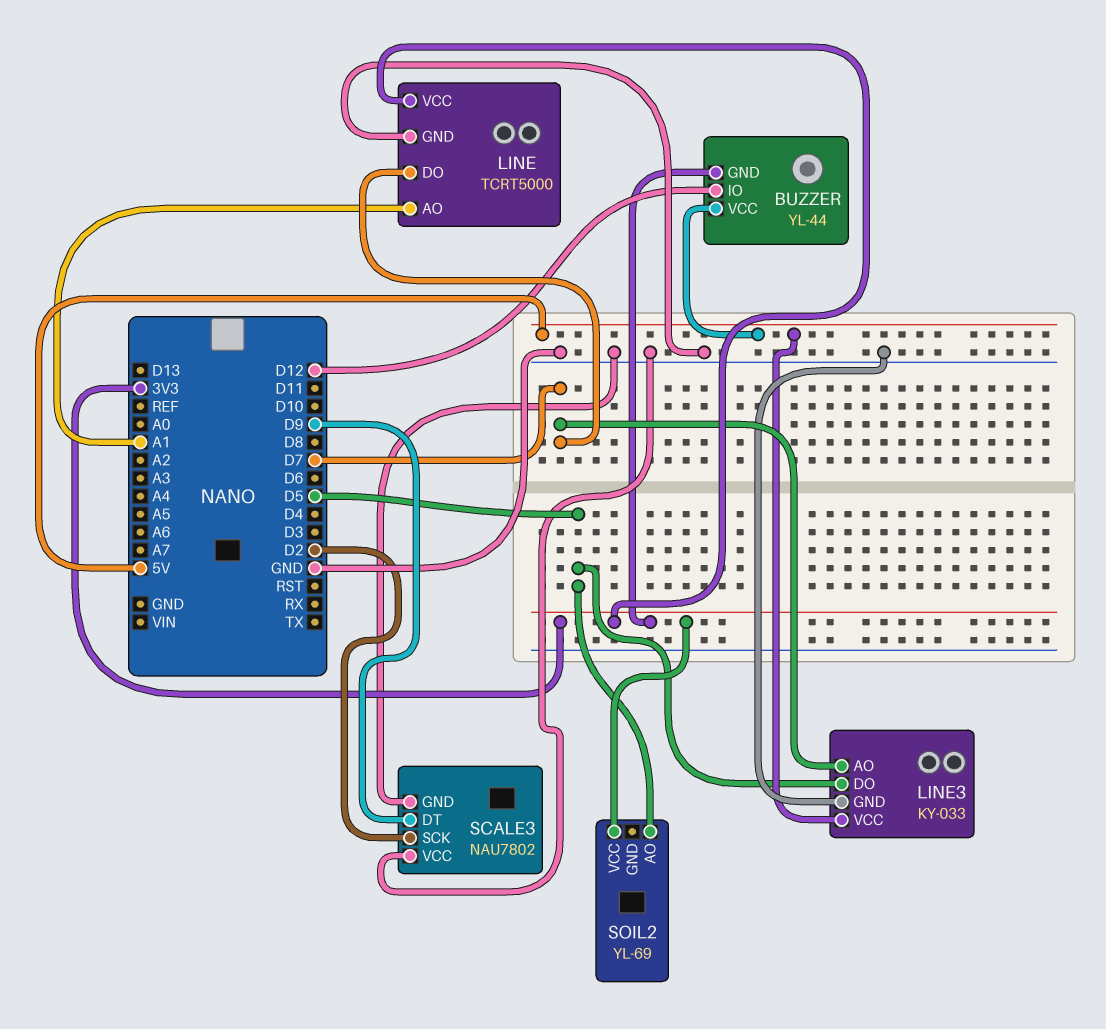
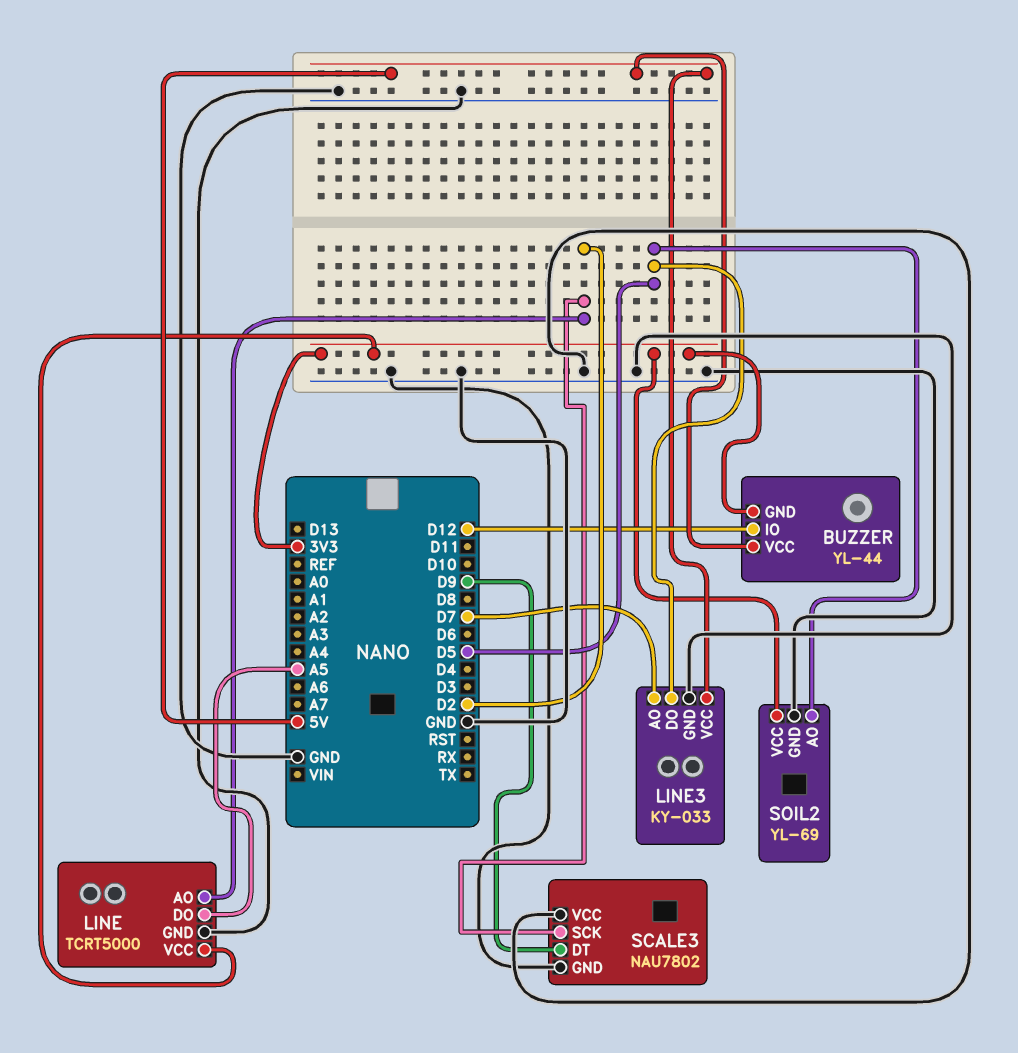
LINE pin AO: A1 -> D2
LINE pin DO: D7 -> A5
SOIL2 pin GND: none -> GND

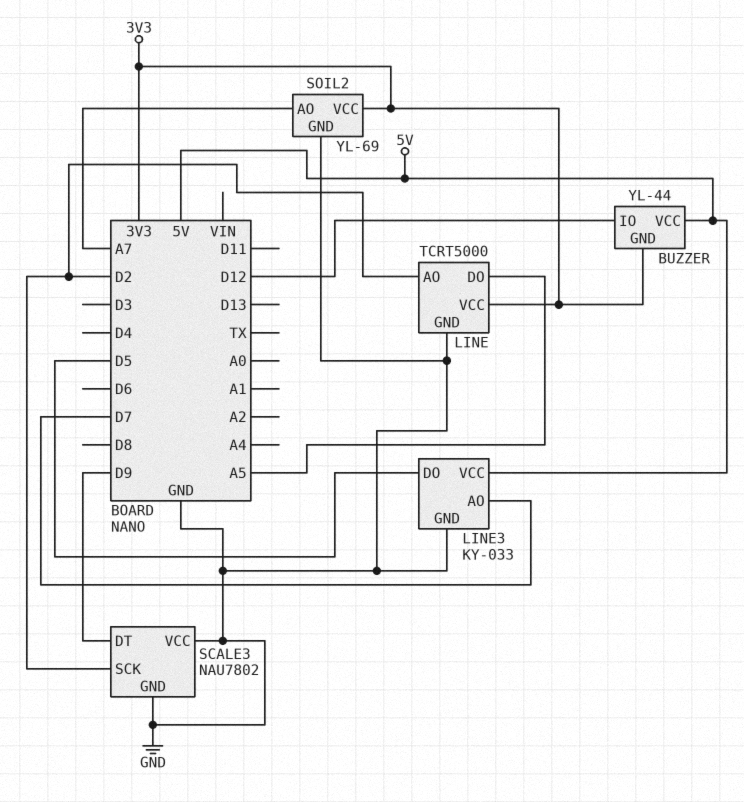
SOIL2 pin AO: D5 -> A7

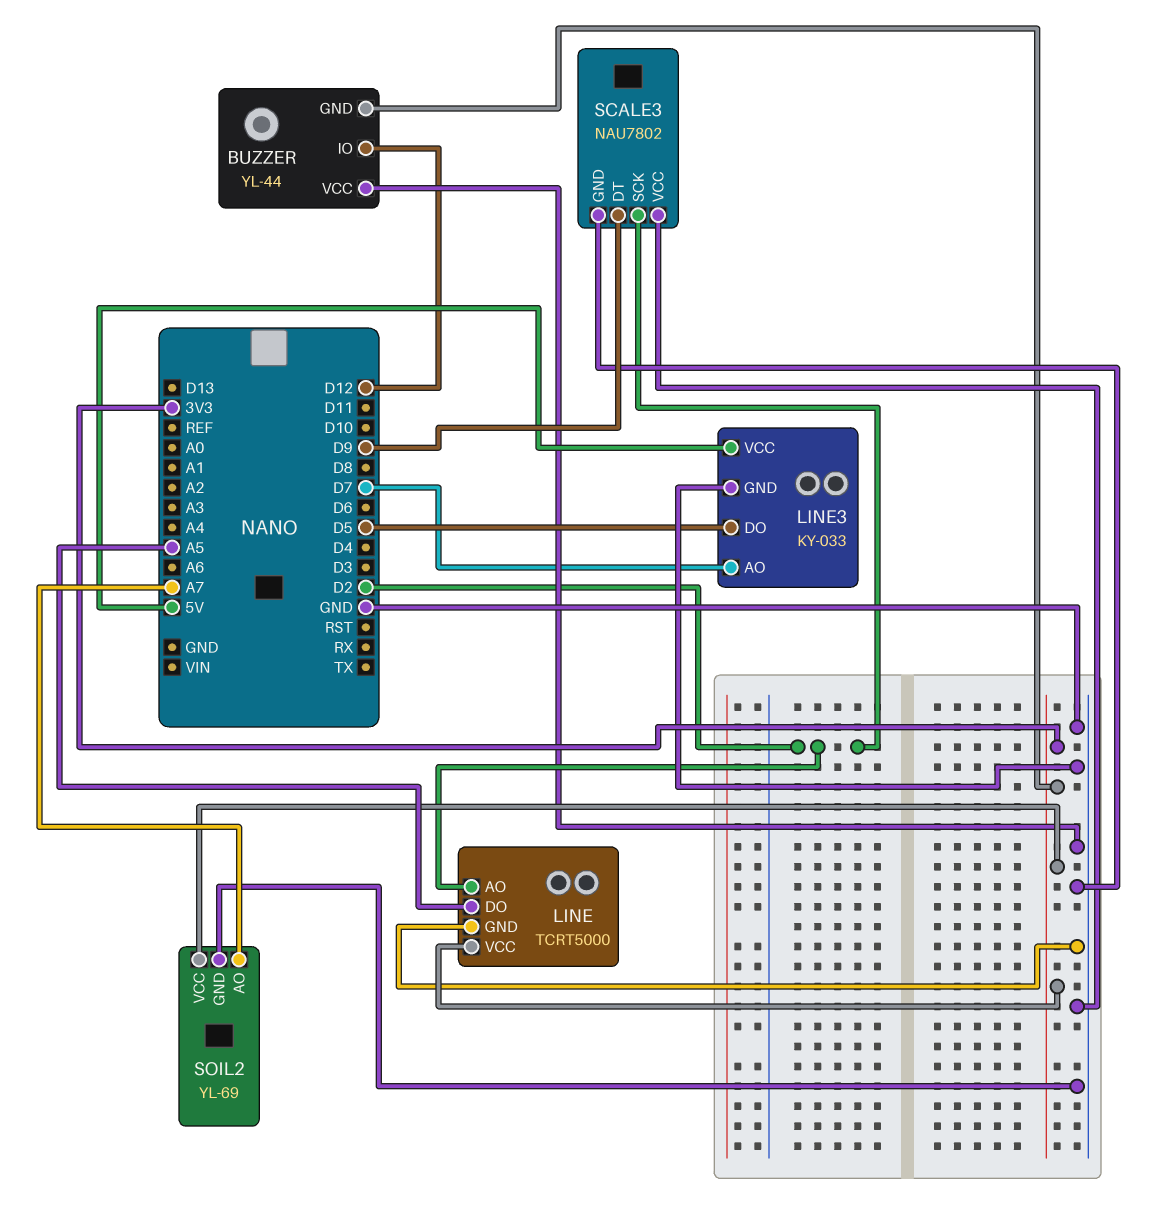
BUZZER pin VCC: 5V -> GND

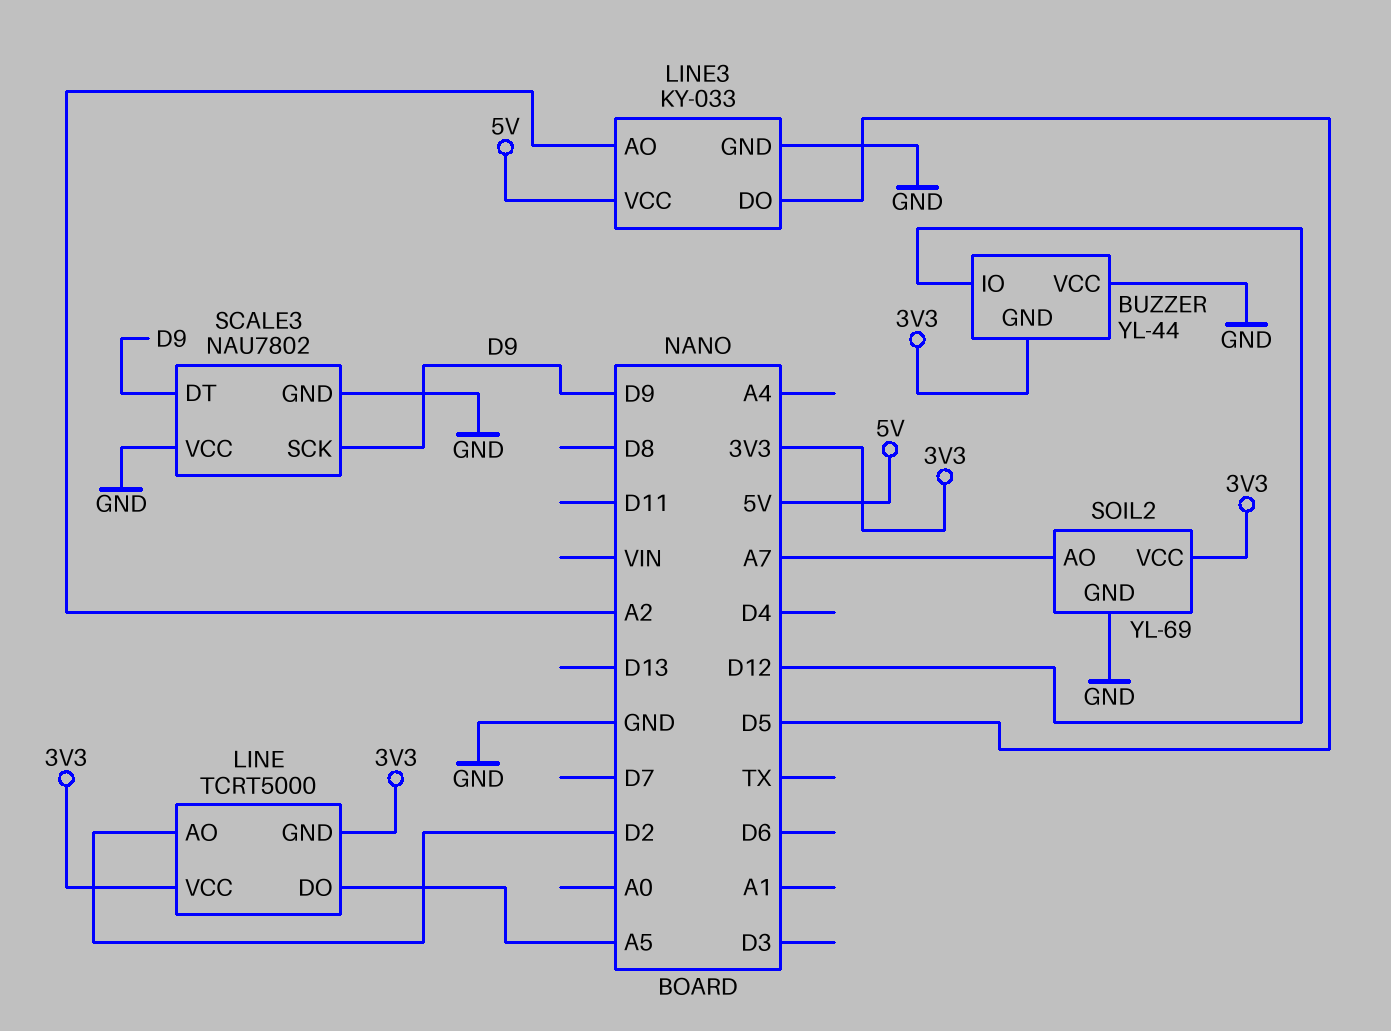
LINE pin GND: GND -> 3V3
LINE3 pin AO: D7 -> A2
SCALE3 pin SCK: D2 -> D9

